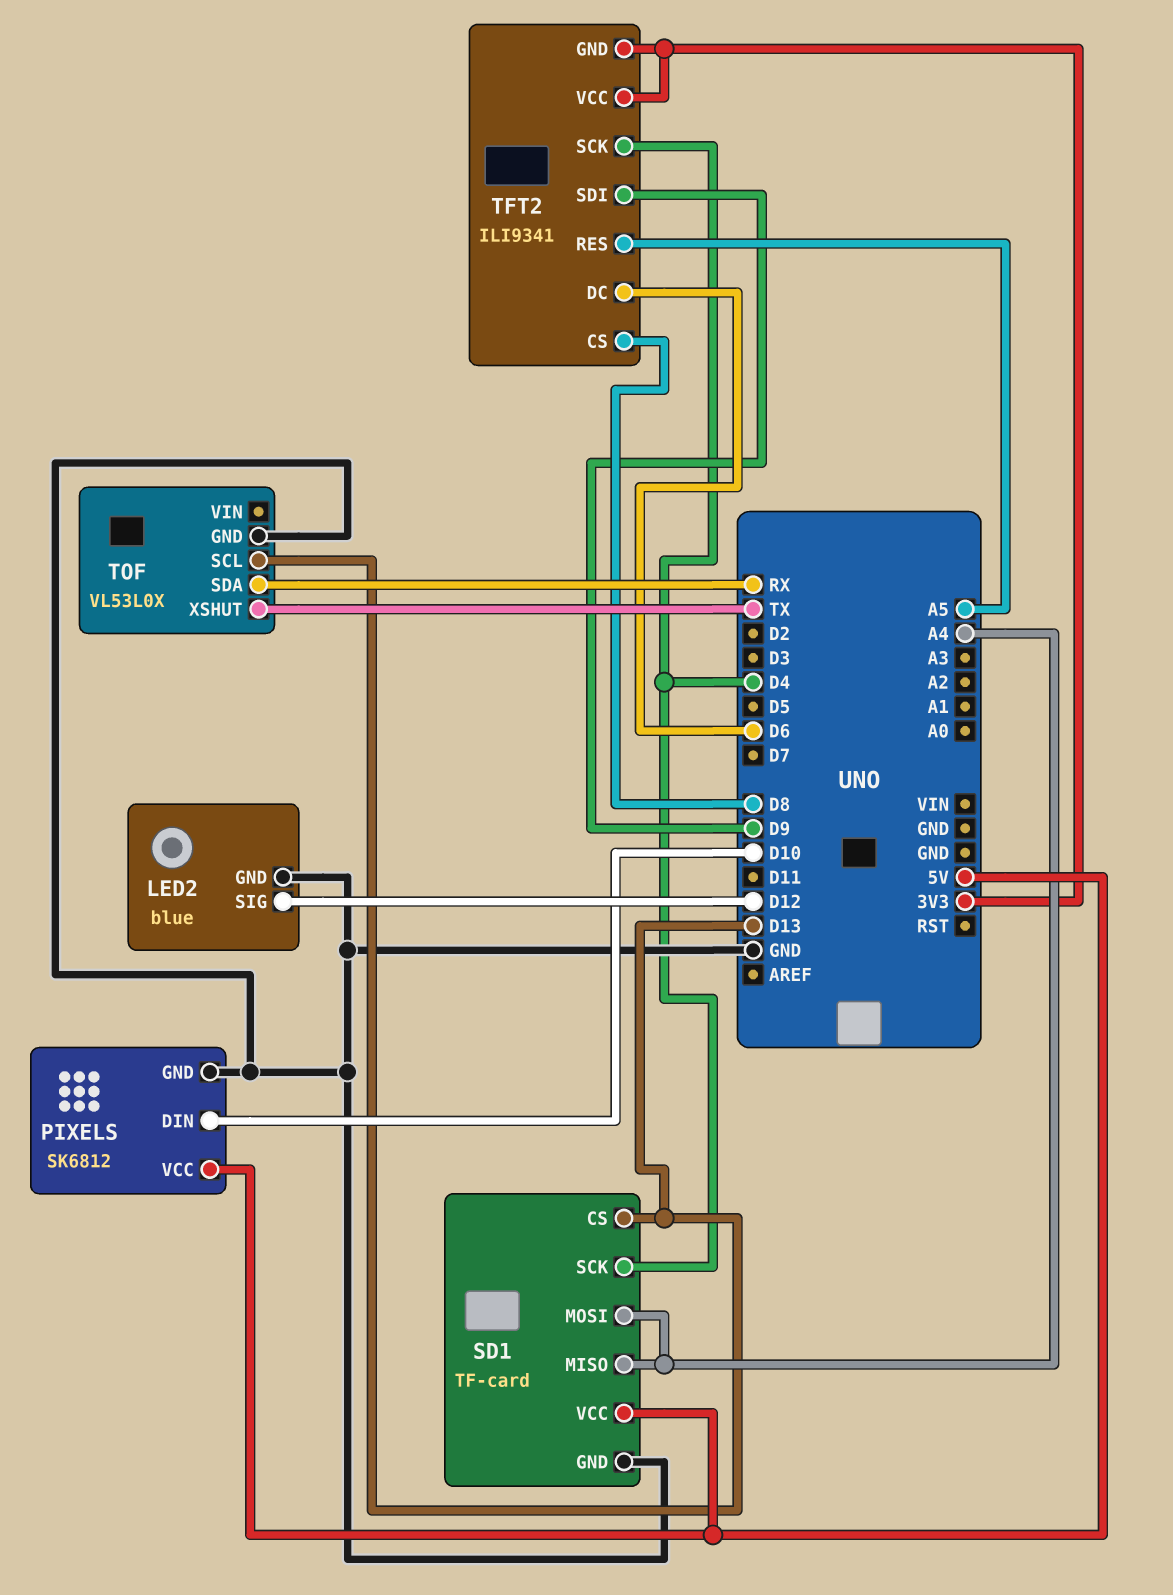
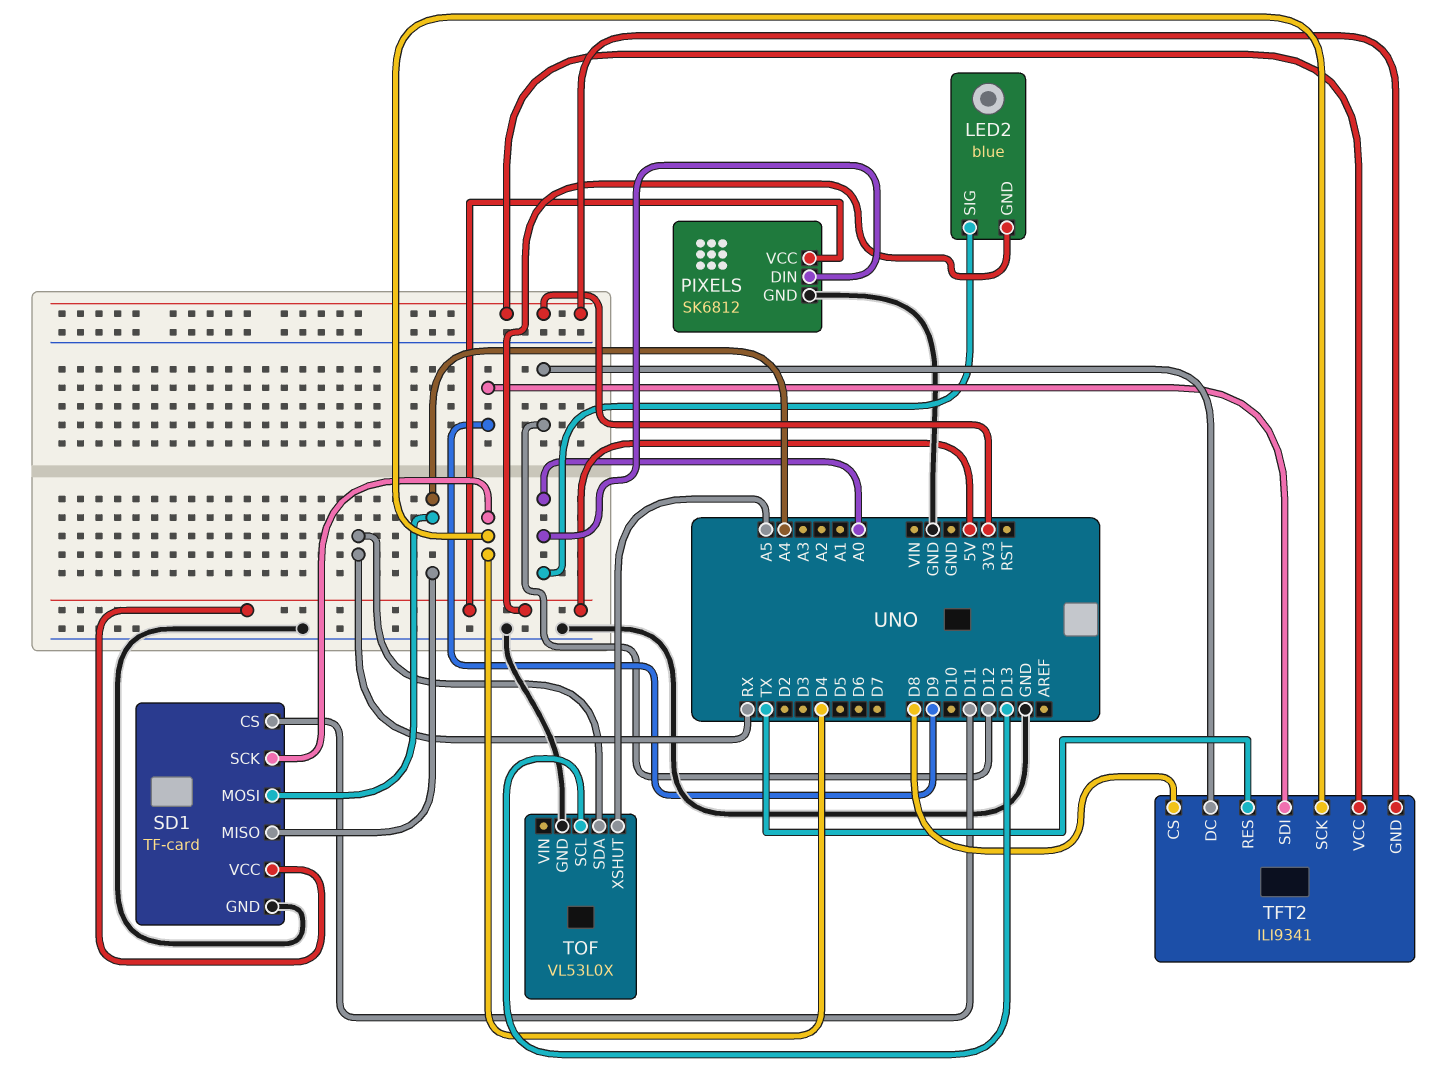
LED2 pin GND: GND -> 5V
LED2 pin SIG: D12 -> A0
PIXELS pin DIN: D10 -> A0
SD1 pin CS: D13 -> D11
TFT2 pin DC: D6 -> D12
TFT2 pin RES: A5 -> TX
TOF pin XSHUT: TX -> A5

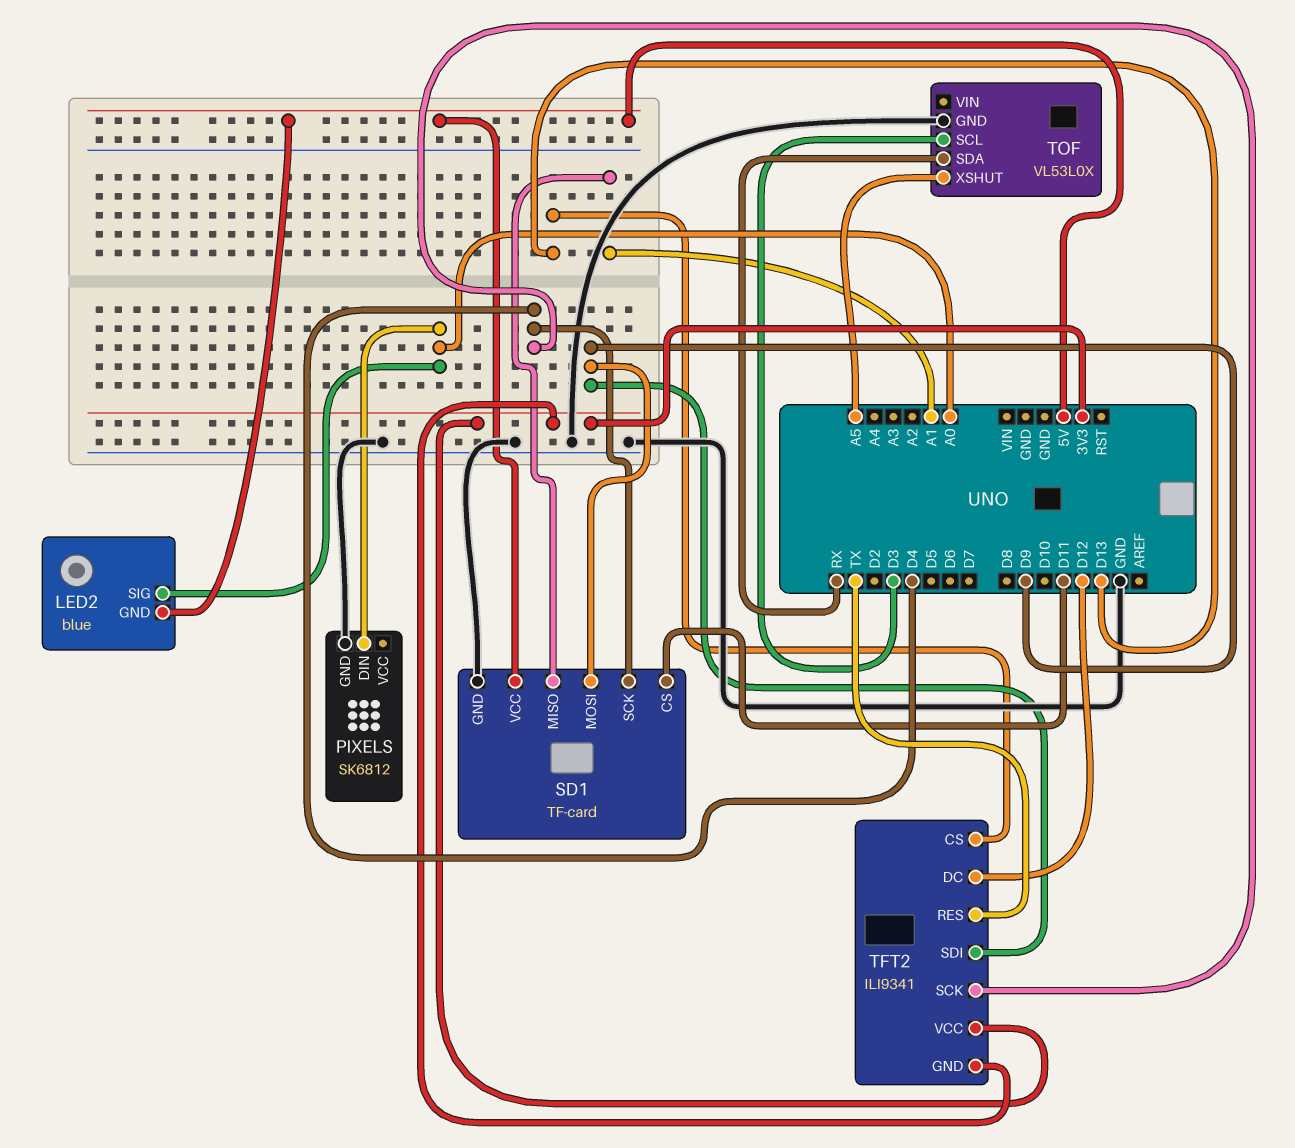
PIXELS pin VCC: 5V -> none
SD1 pin MISO: A4 -> A1
SD1 pin MOSI: A4 -> D9
TFT2 pin CS: D8 -> D13
TOF pin SCL: D13 -> D3

